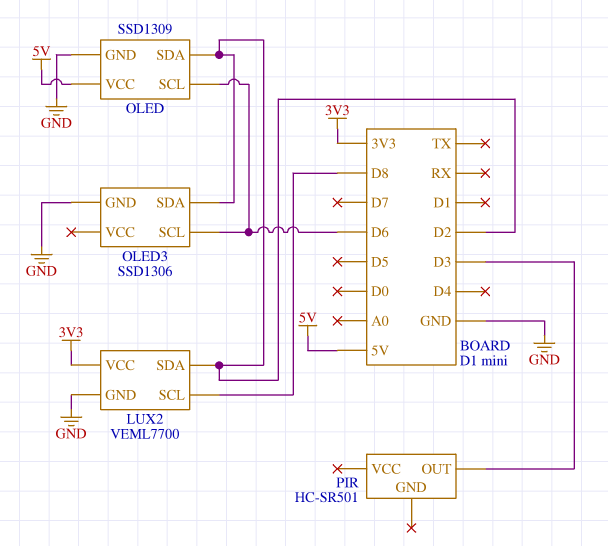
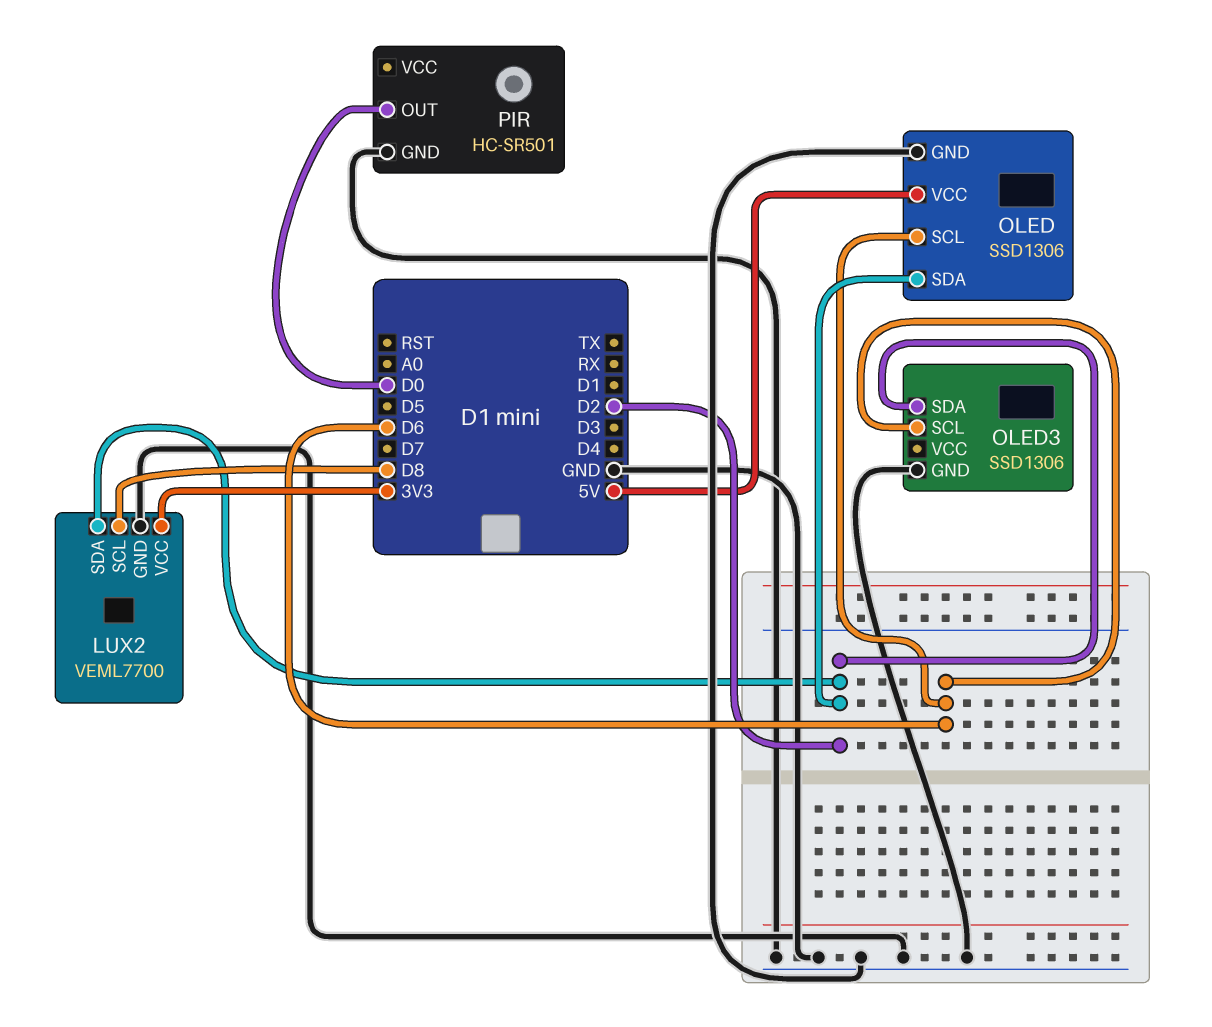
OLED: SSD1309 -> SSD1306
PIR pin GND: none -> GND
PIR pin OUT: D3 -> D0

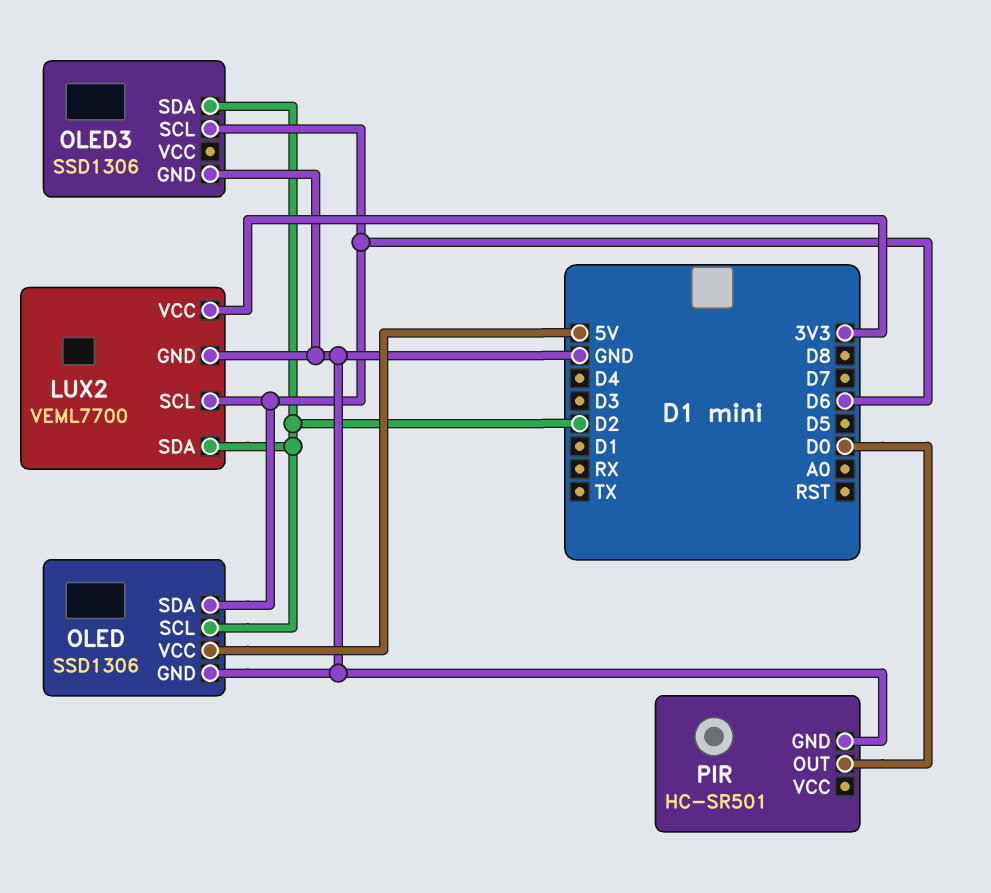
LUX2 pin SCL: D8 -> D6
OLED pin SCL: D6 -> D2
OLED pin SDA: D2 -> D6

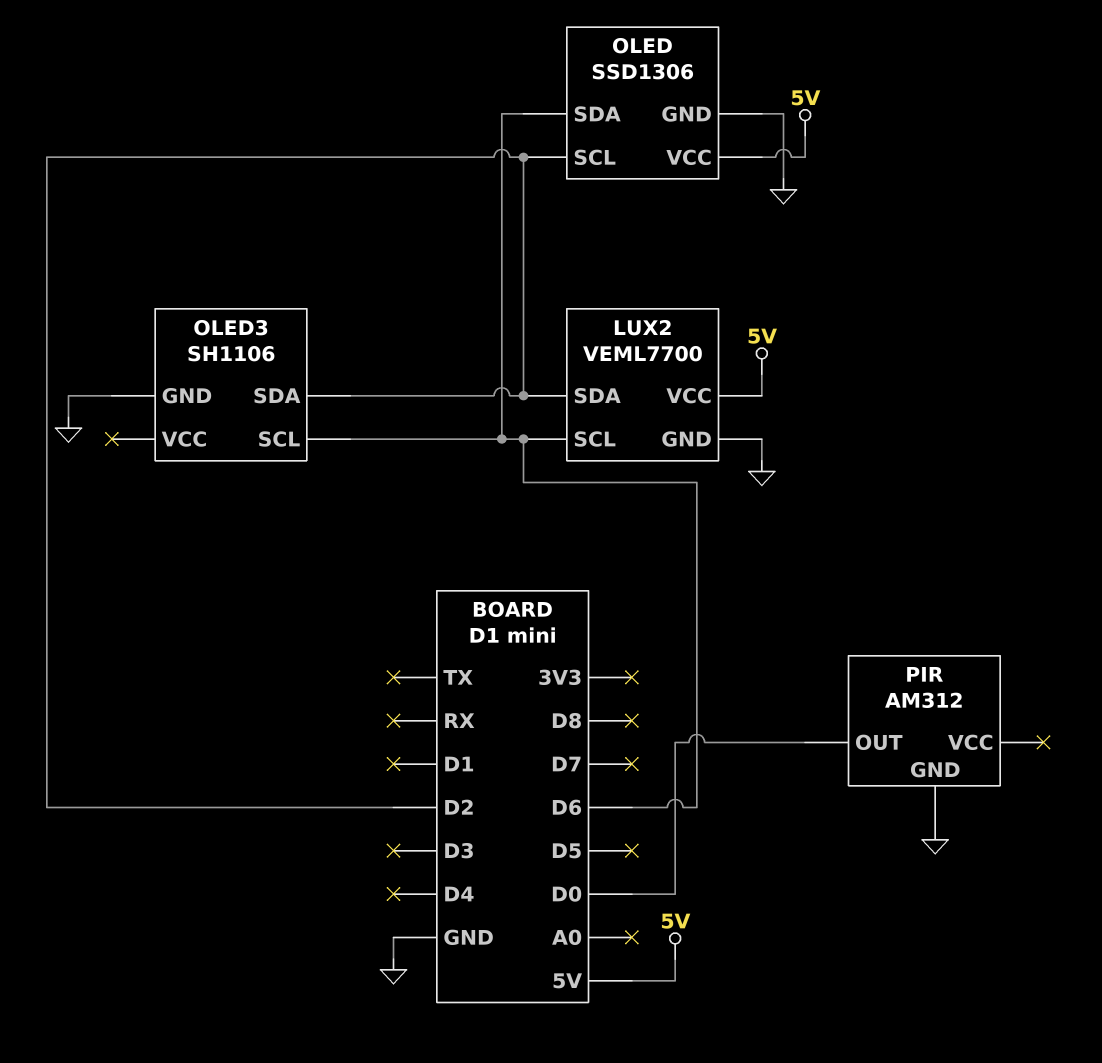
LUX2 pin VCC: 3V3 -> 5V
OLED3: SSD1306 -> SH1106
PIR: HC-SR501 -> AM312

